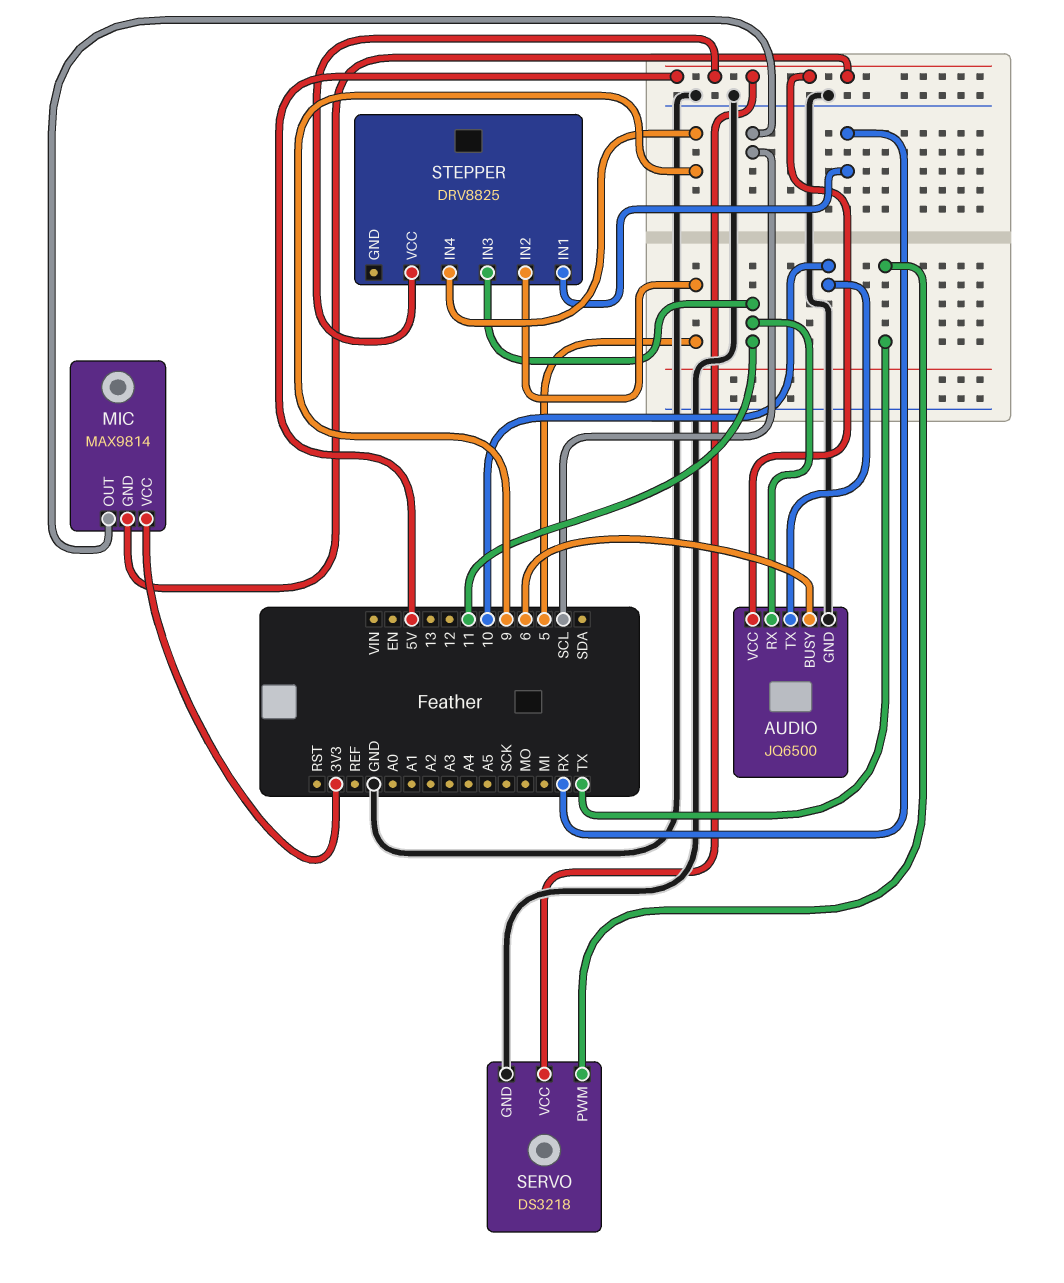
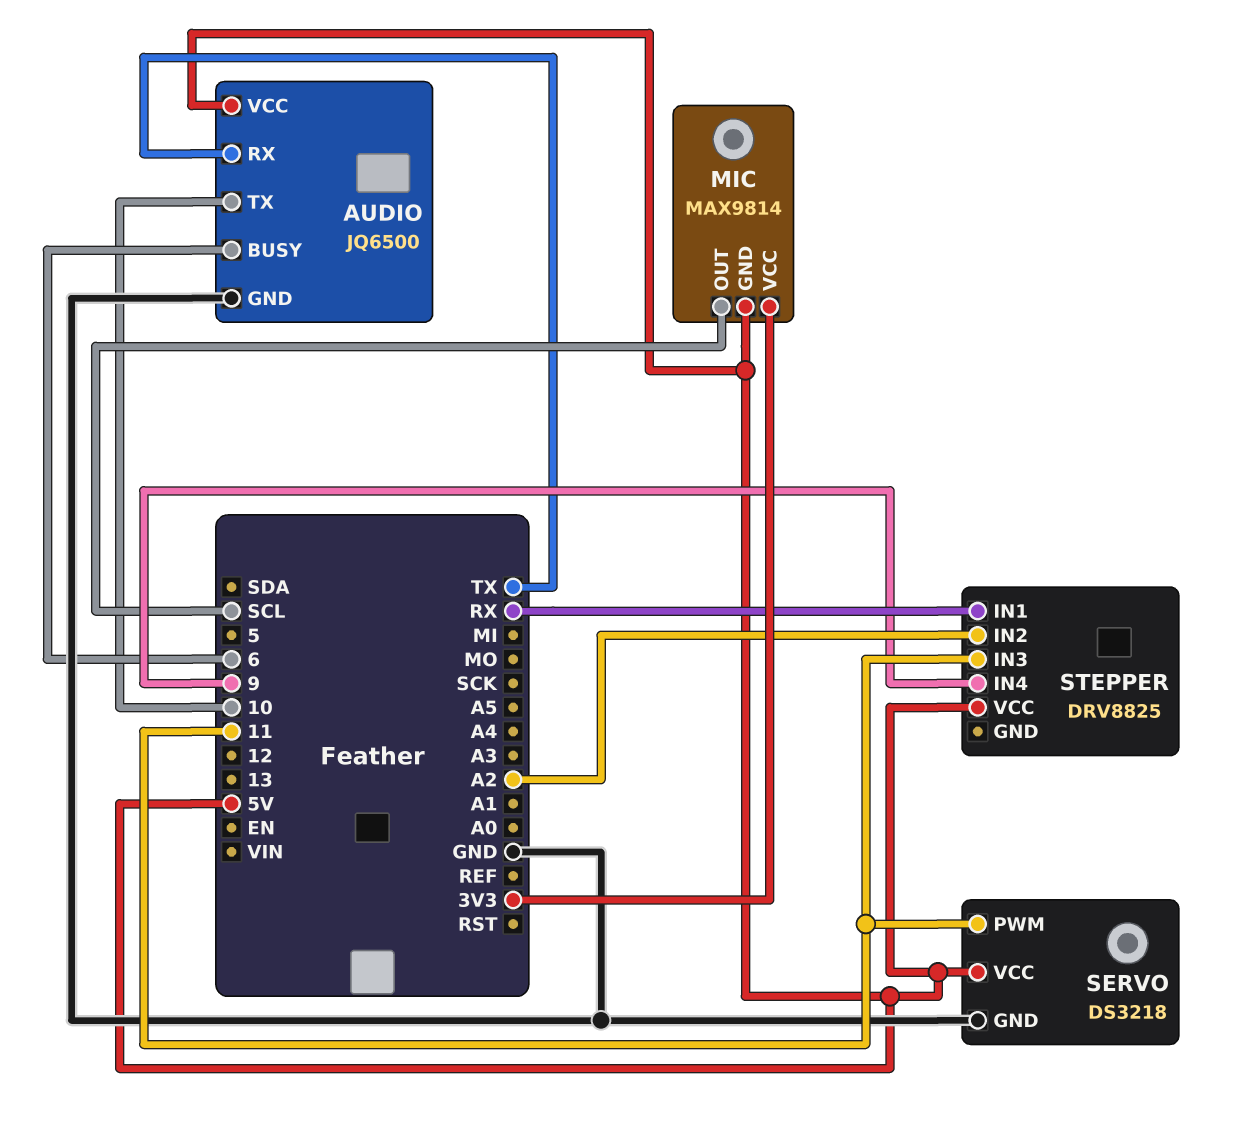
AUDIO pin RX: 11 -> TX
SERVO pin PWM: TX -> 11
STEPPER pin IN2: 5 -> A2

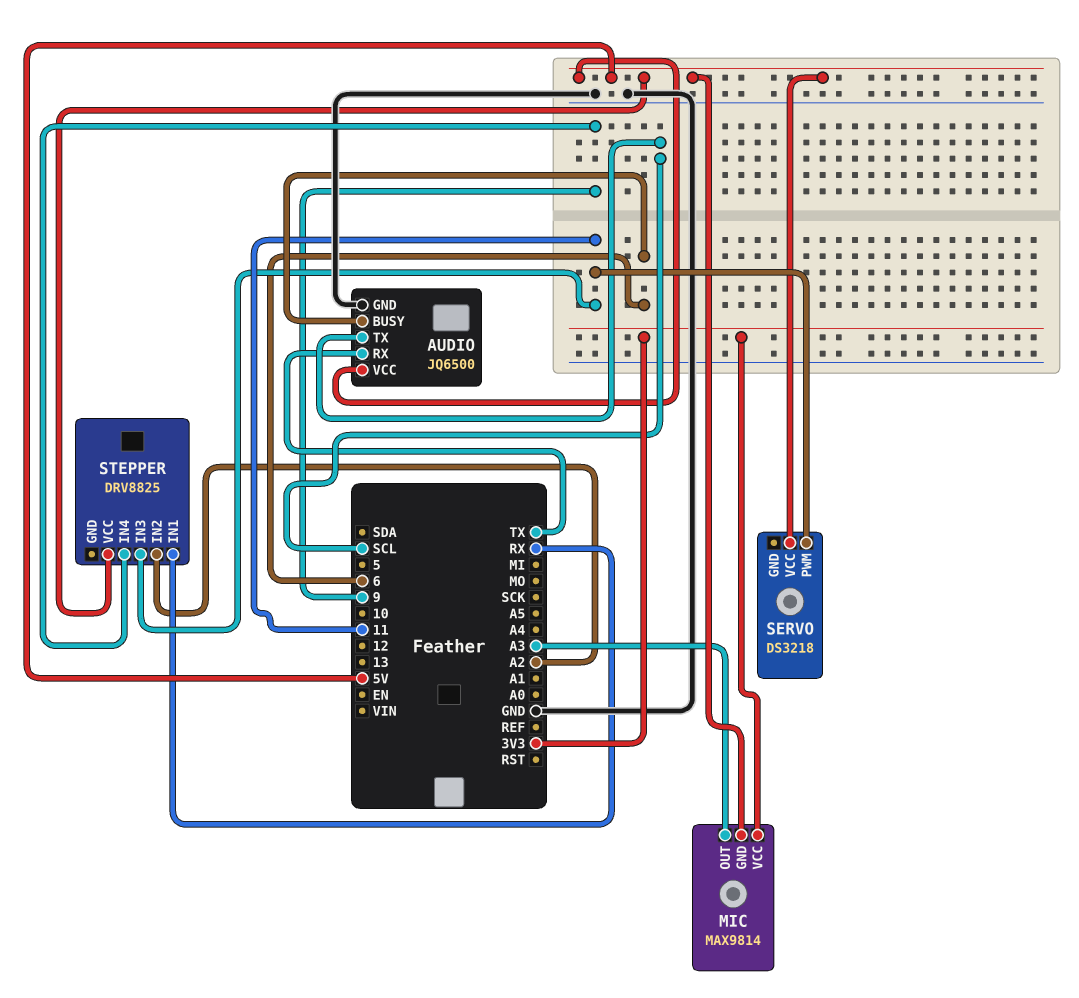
AUDIO pin TX: 10 -> SCL
MIC pin OUT: SCL -> A3
SERVO pin GND: GND -> none

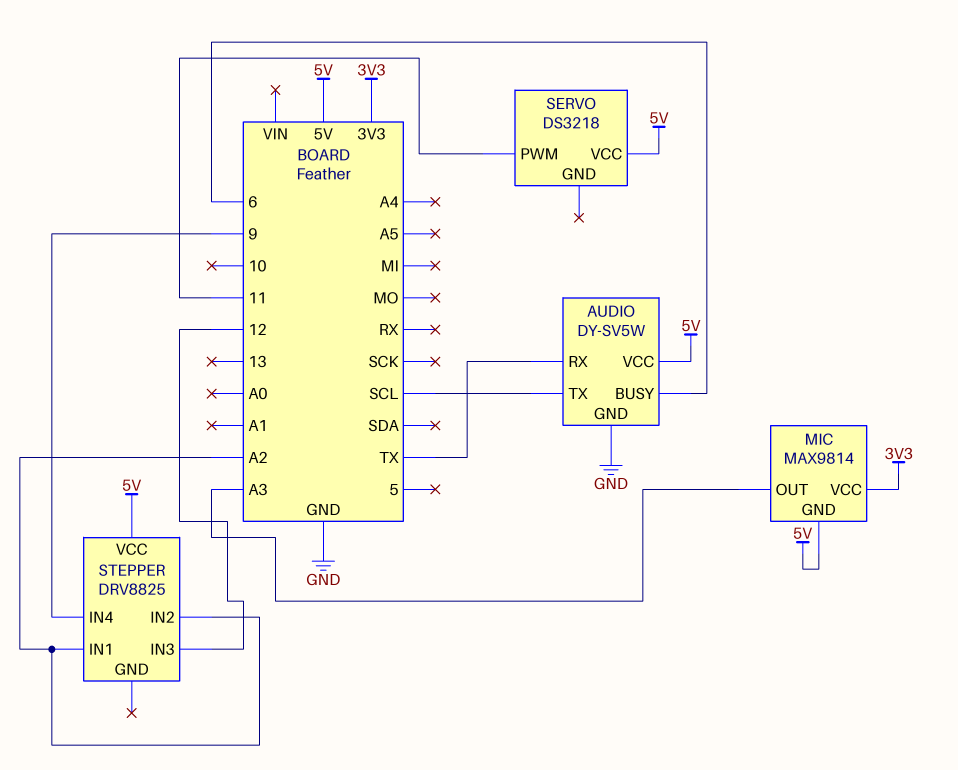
AUDIO: JQ6500 -> DY-SV5W
STEPPER pin IN1: RX -> A2
STEPPER pin IN3: 11 -> 12

